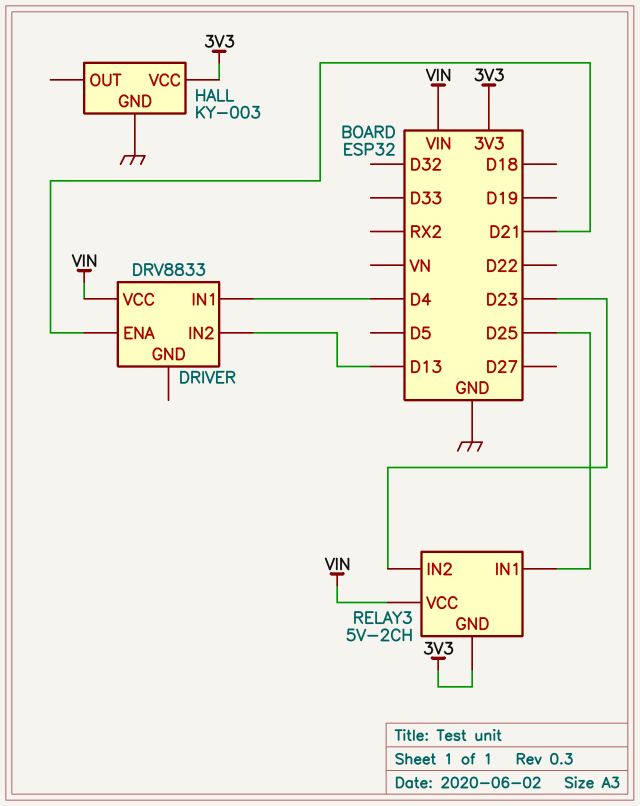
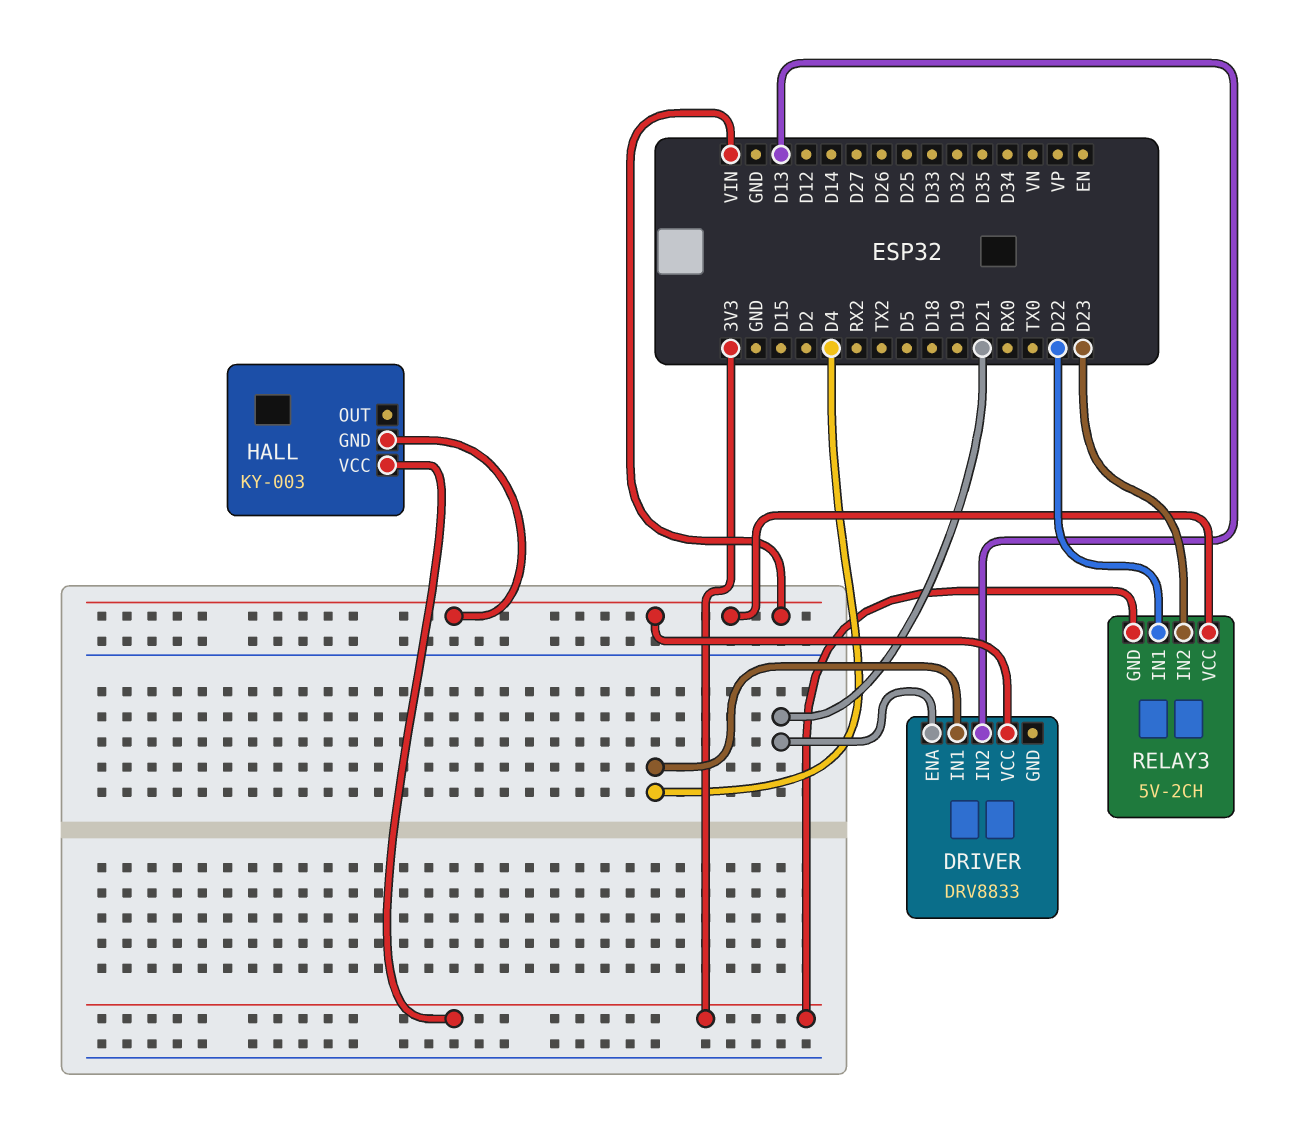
HALL pin GND: GND -> VIN
RELAY3 pin IN1: D25 -> D22

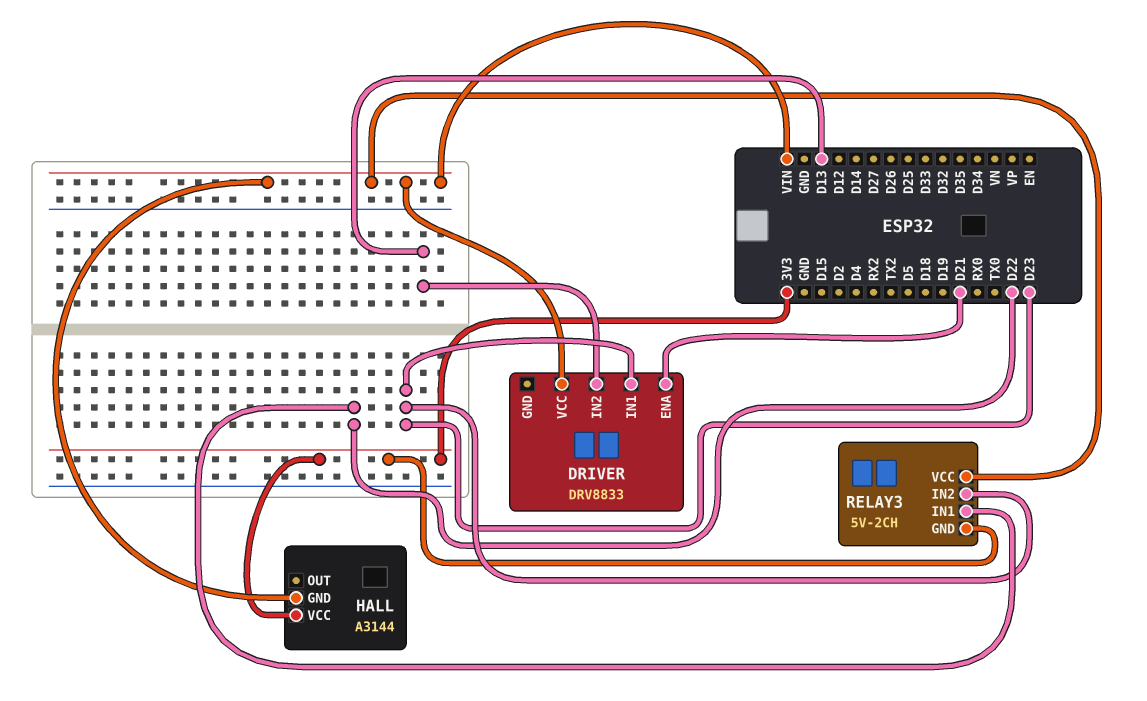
DRIVER pin IN1: D4 -> D23
HALL: KY-003 -> A3144

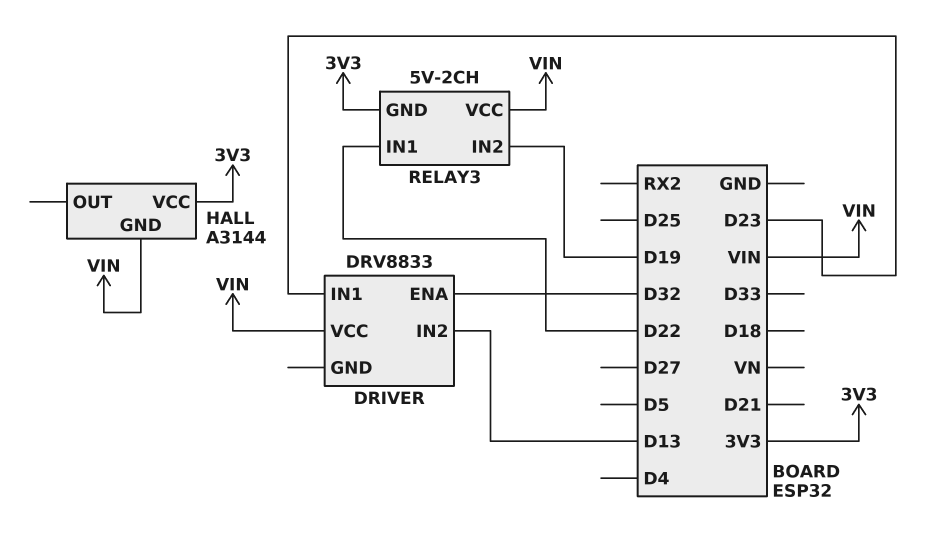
DRIVER pin ENA: D21 -> D32
RELAY3 pin IN2: D23 -> D19

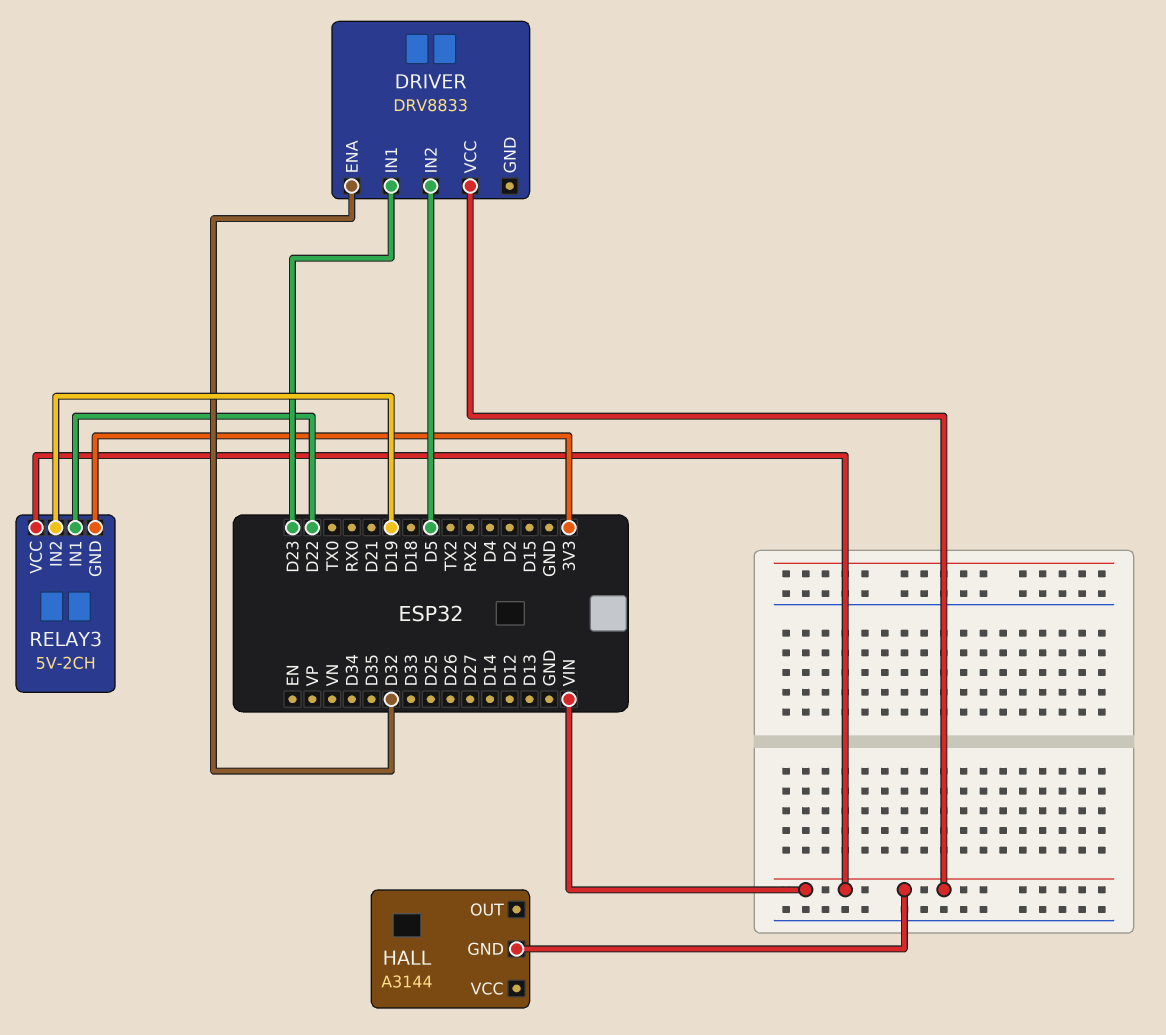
DRIVER pin IN2: D13 -> D5
HALL pin VCC: 3V3 -> none

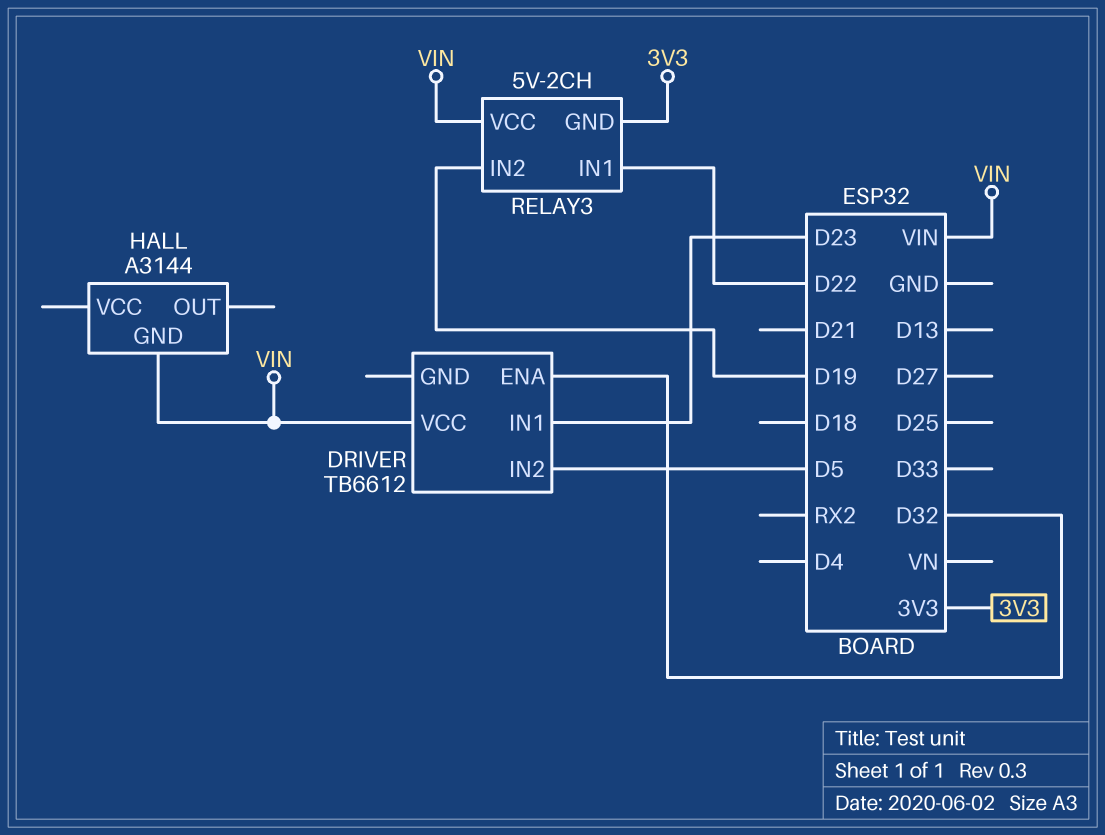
DRIVER: DRV8833 -> TB6612

